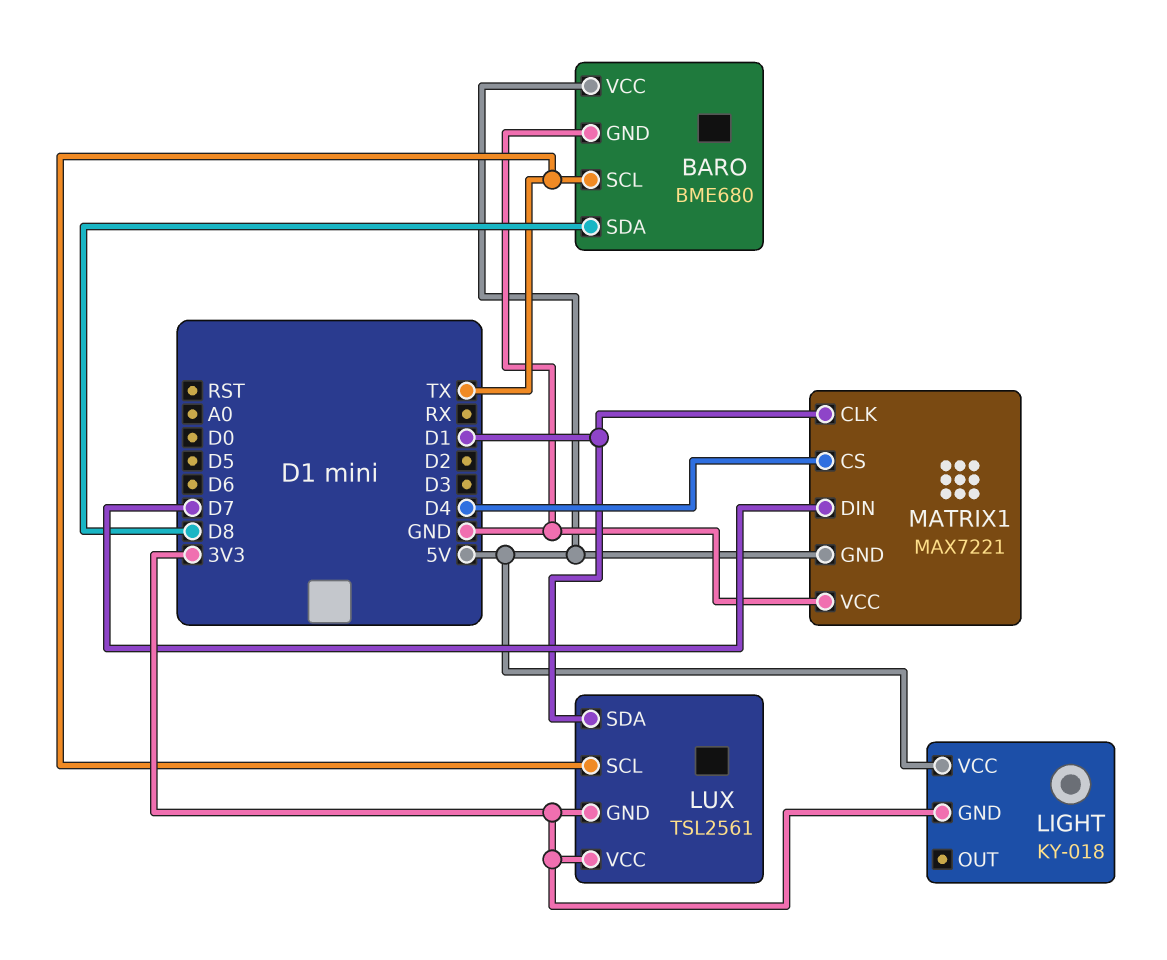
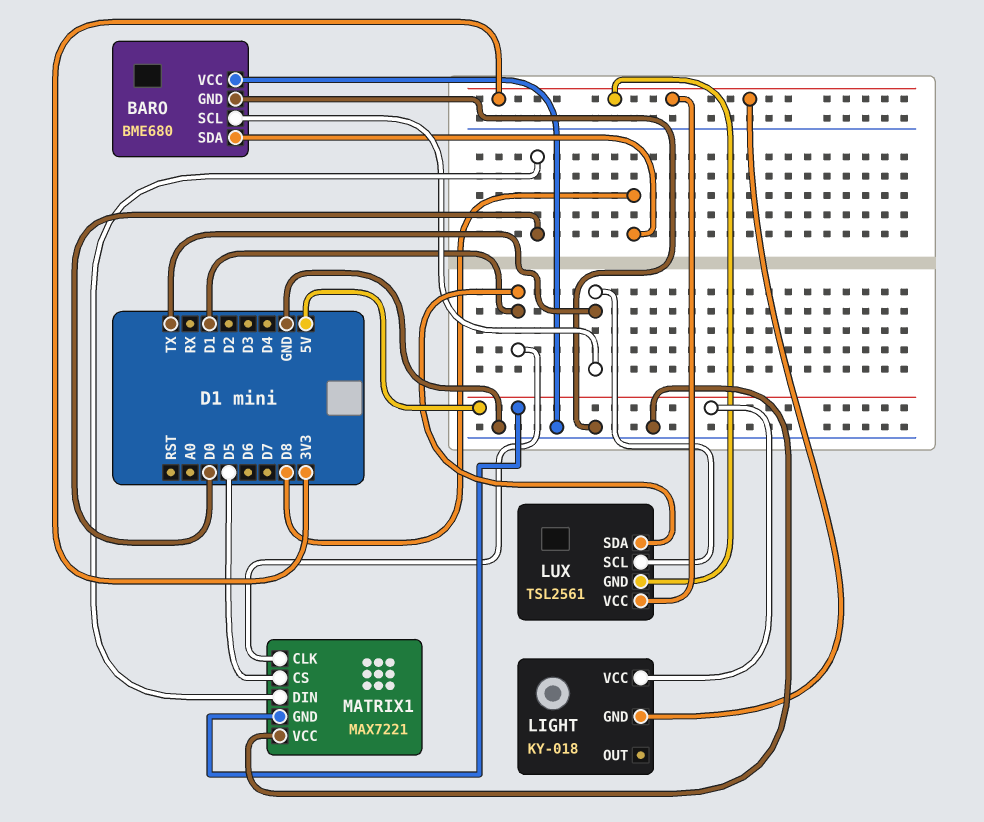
BARO pin VCC: 5V -> GND
MATRIX1 pin CS: D4 -> D5
MATRIX1 pin DIN: D7 -> D0

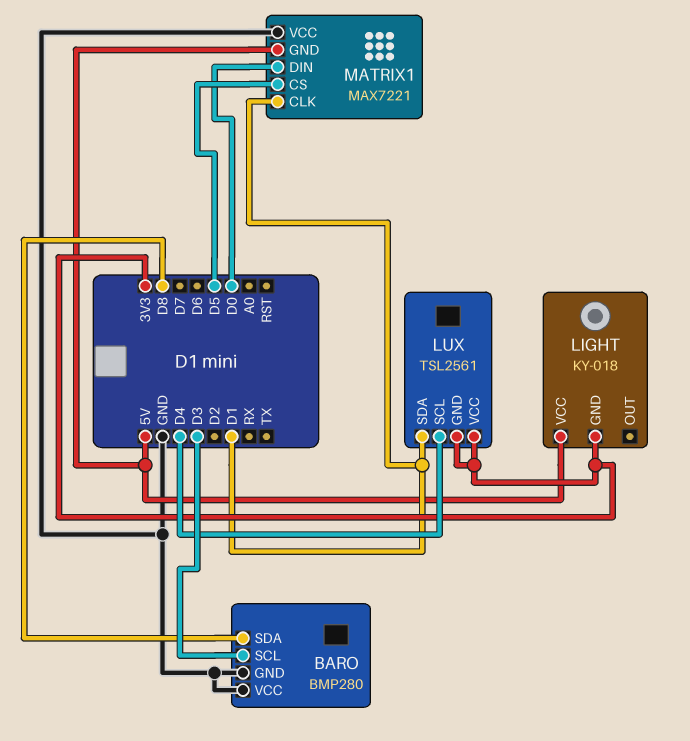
BARO: BME680 -> BMP280
BARO pin SCL: TX -> D3
LUX pin SCL: TX -> D4

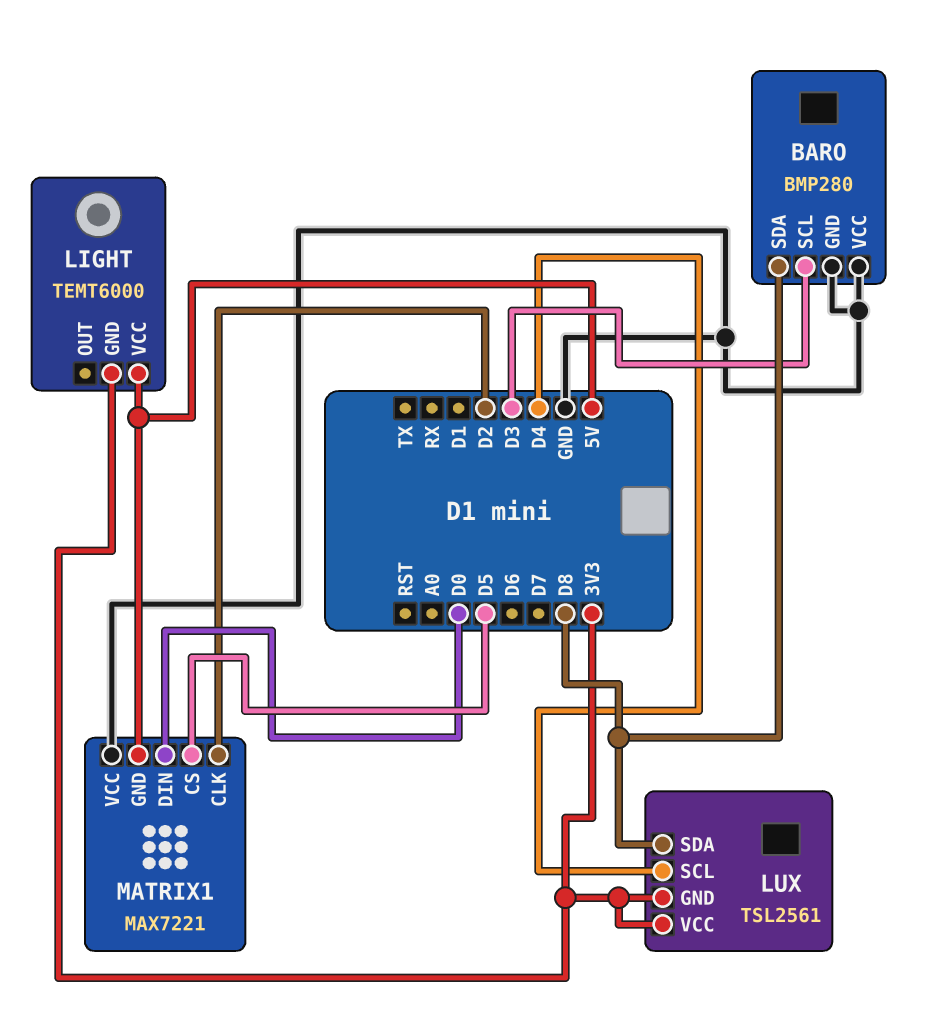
LIGHT: KY-018 -> TEMT6000
LUX pin SDA: D1 -> D8
MATRIX1 pin CLK: D1 -> D2

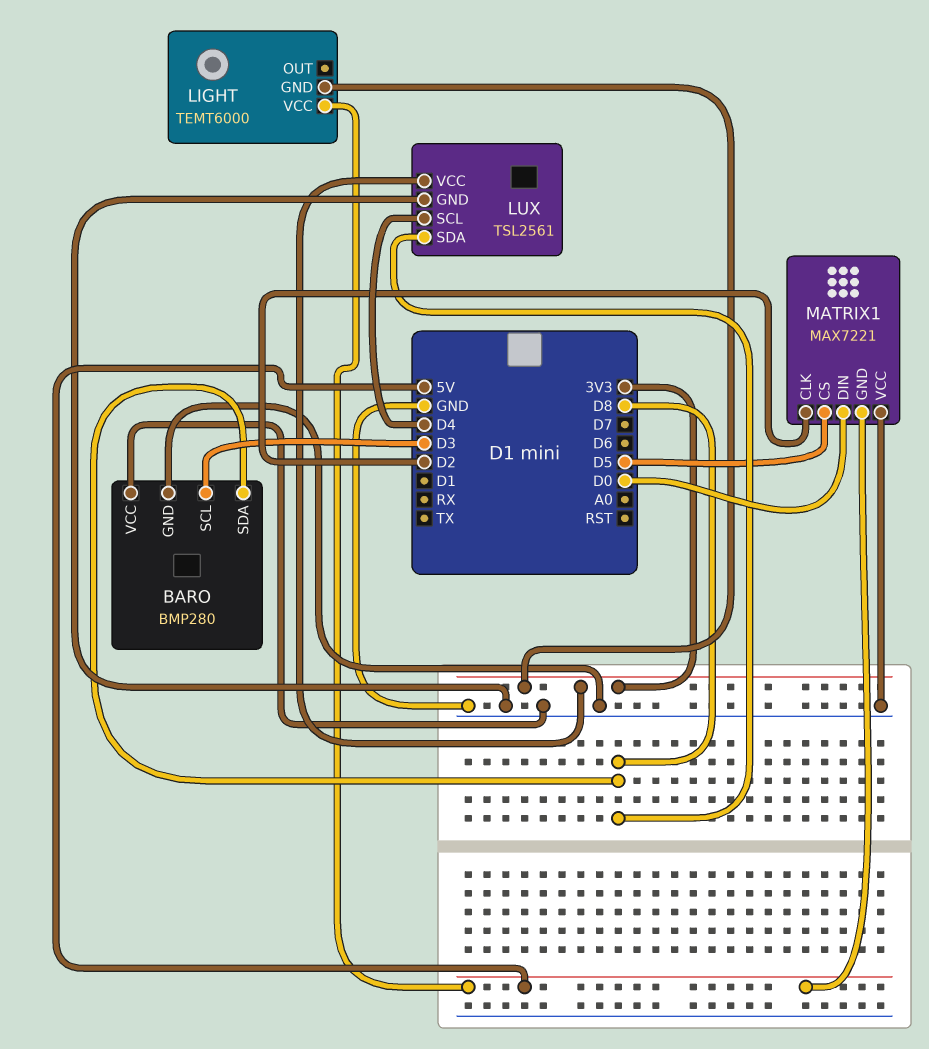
LUX pin GND: 3V3 -> GND

